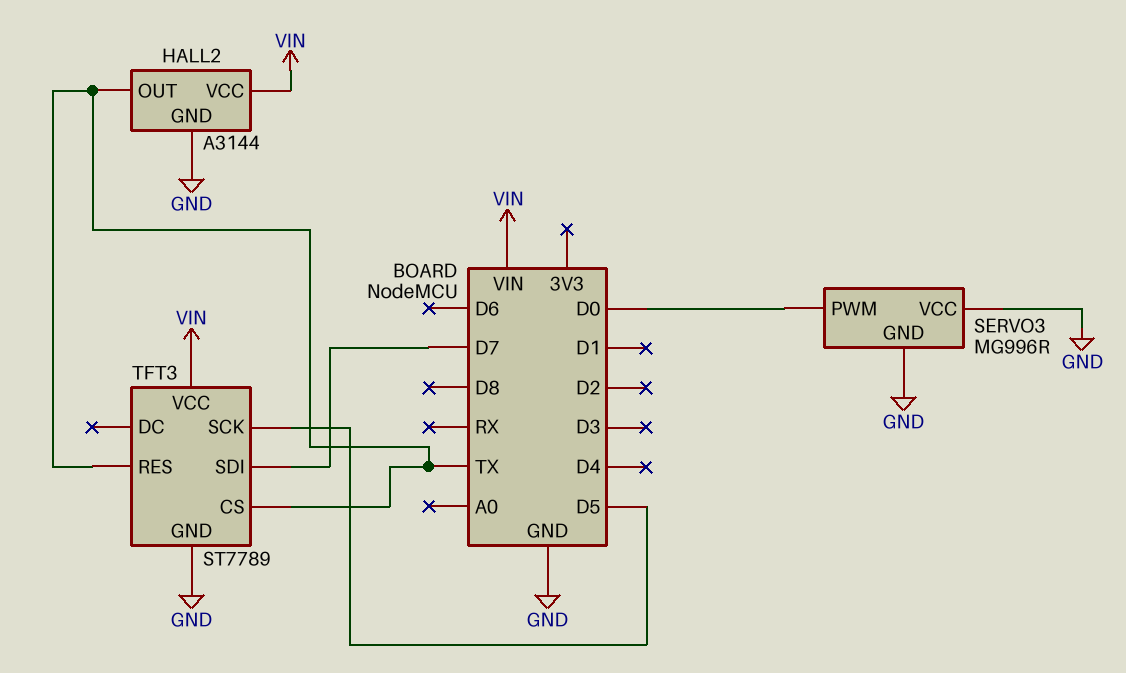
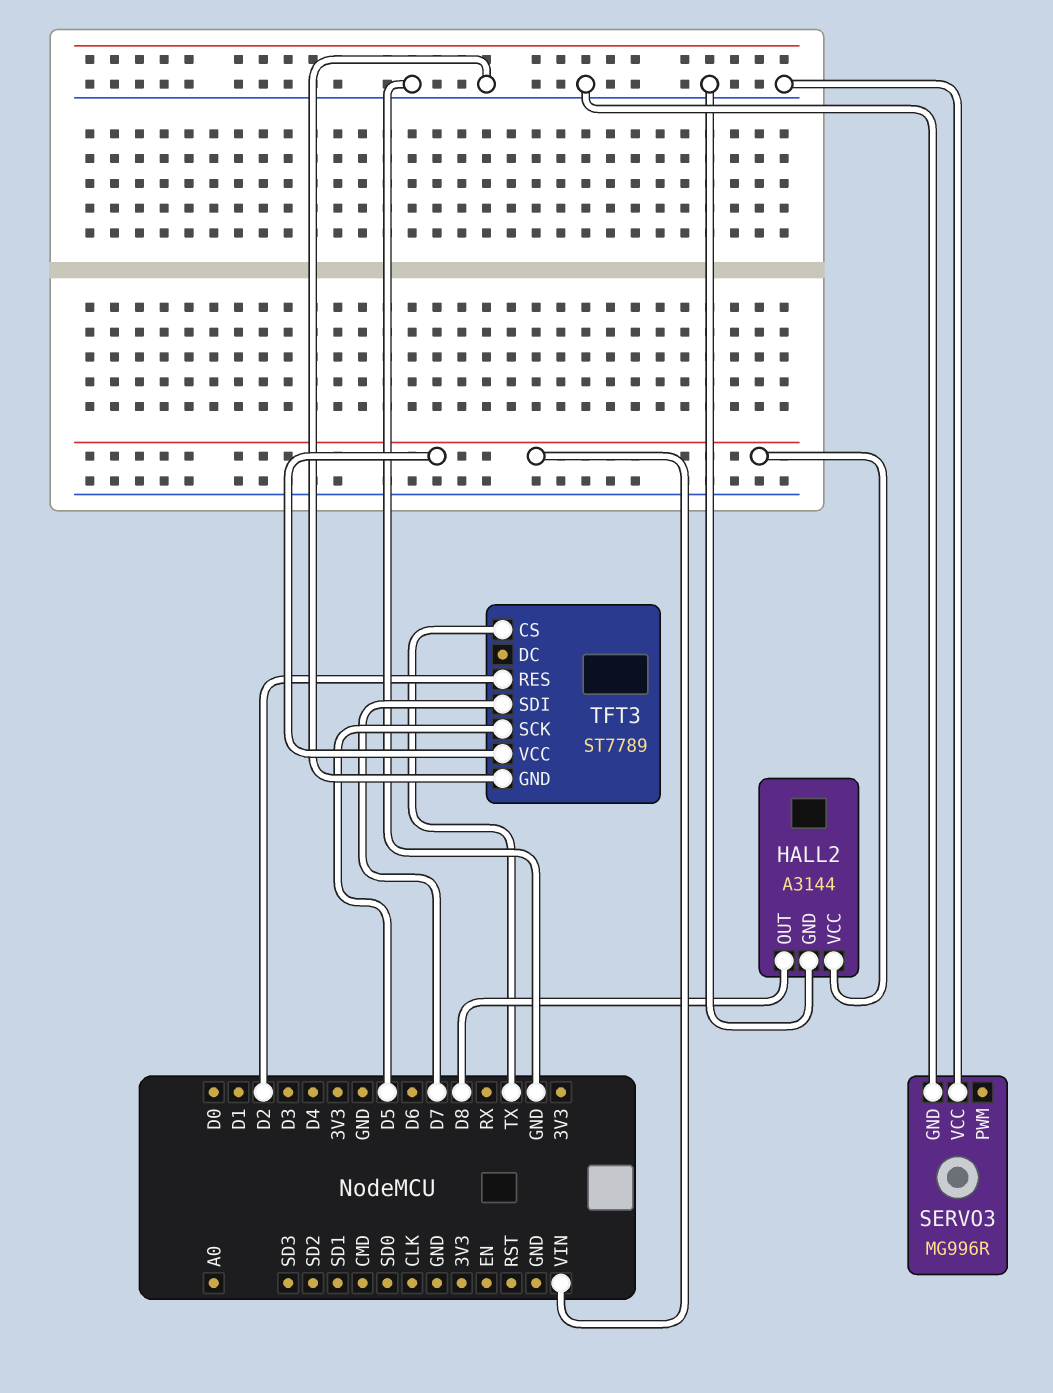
HALL2 pin OUT: TX -> D8
SERVO3 pin PWM: D0 -> none
TFT3 pin RES: TX -> D2

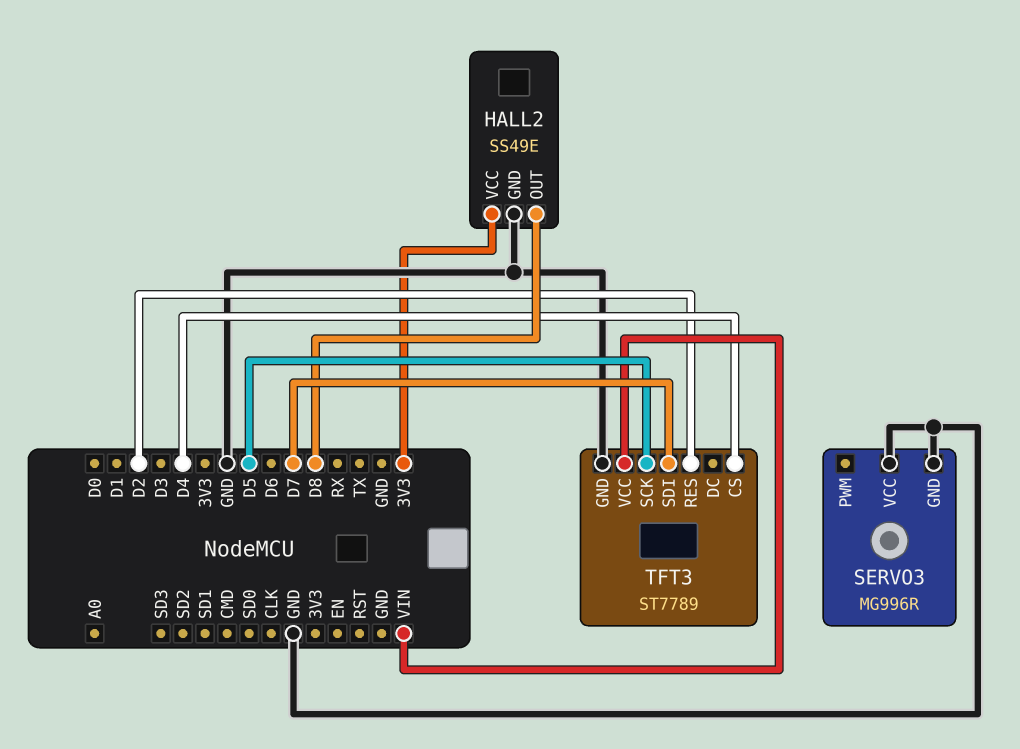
HALL2: A3144 -> SS49E
HALL2 pin VCC: VIN -> 3V3
TFT3 pin CS: TX -> D4

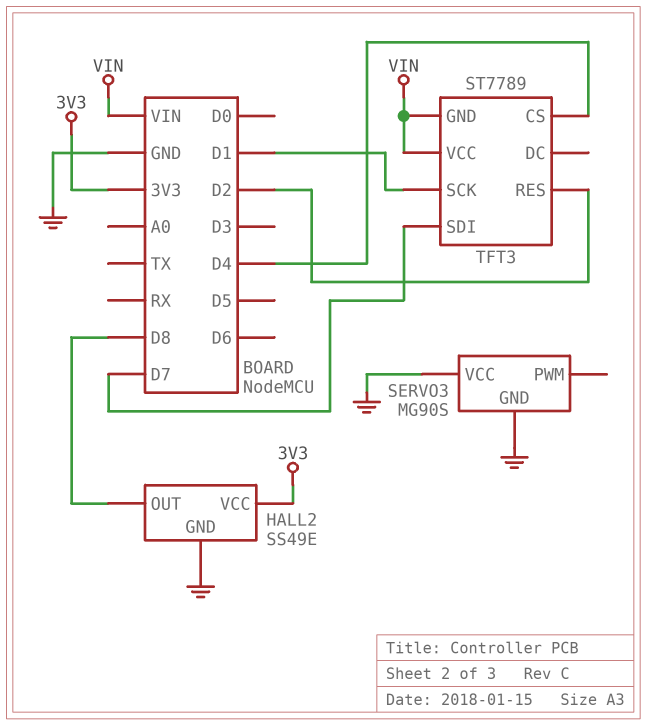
SERVO3: MG996R -> MG90S
TFT3 pin GND: GND -> VIN
TFT3 pin SCK: D5 -> D1

